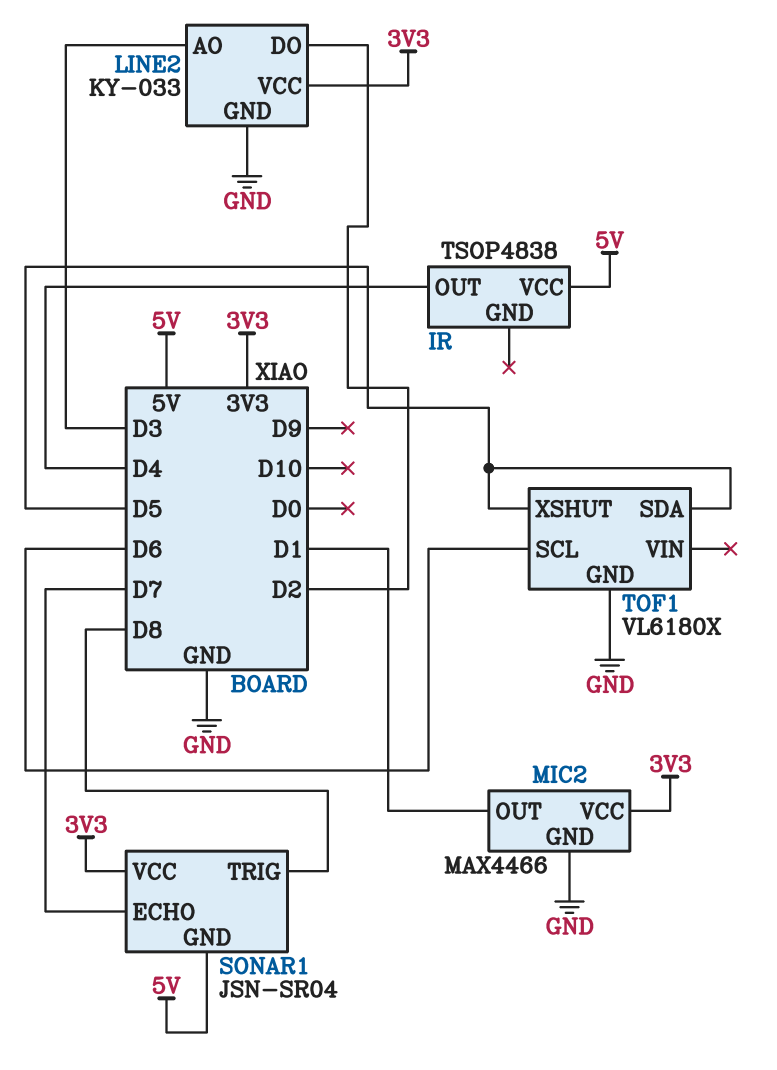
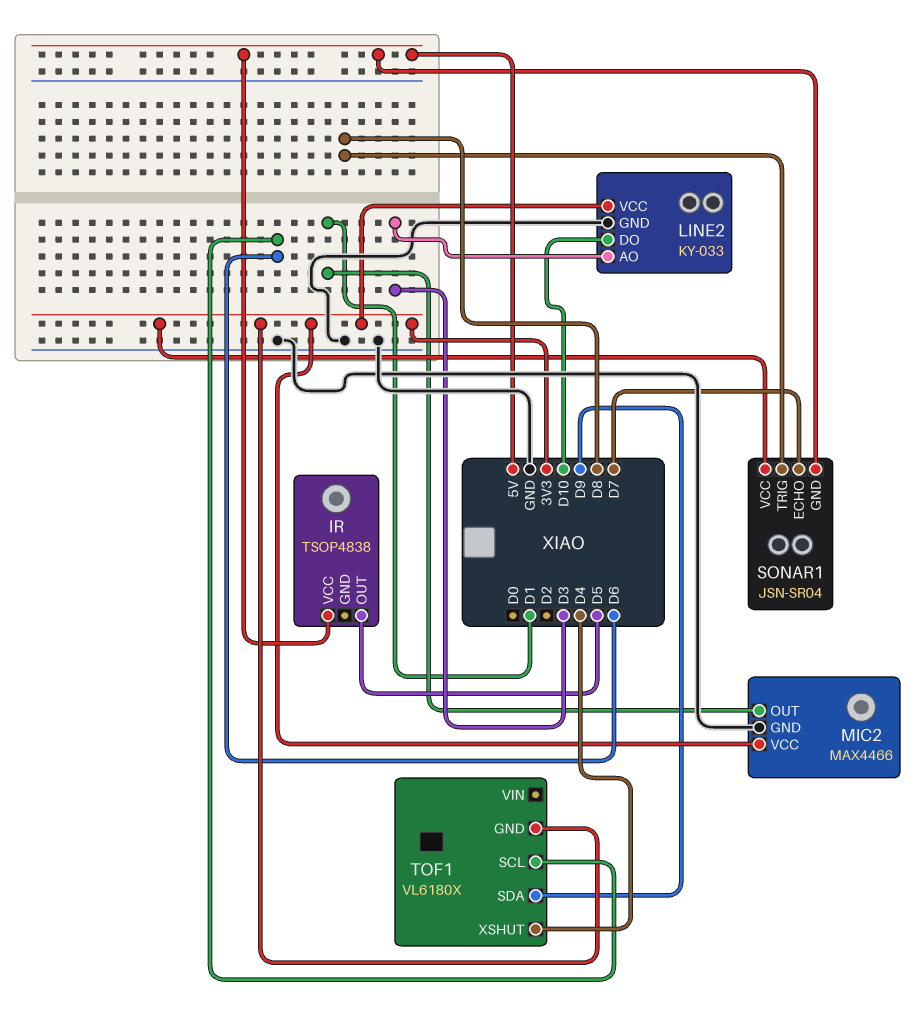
IR pin OUT: D4 -> D5
LINE2 pin DO: D2 -> D10
TOF1 pin GND: GND -> 3V3
TOF1 pin SDA: D5 -> D9
TOF1 pin XSHUT: D5 -> D4

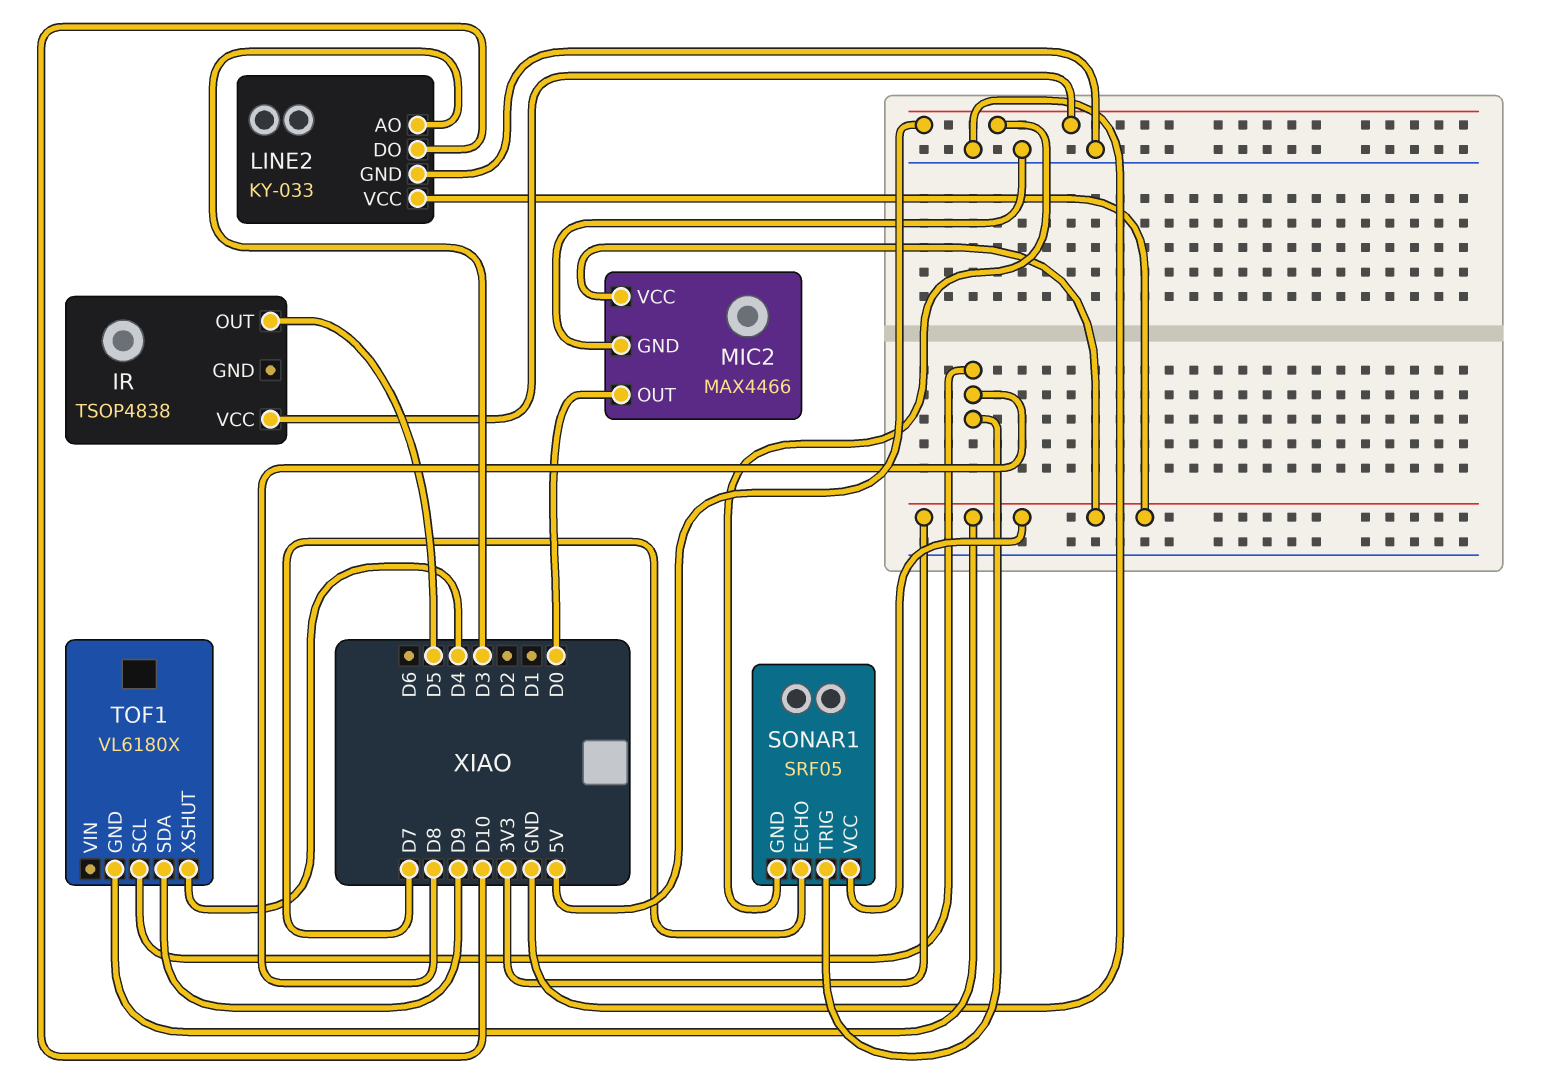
MIC2 pin OUT: D1 -> D0
SONAR1: JSN-SR04 -> SRF05
TOF1 pin SCL: D6 -> D8

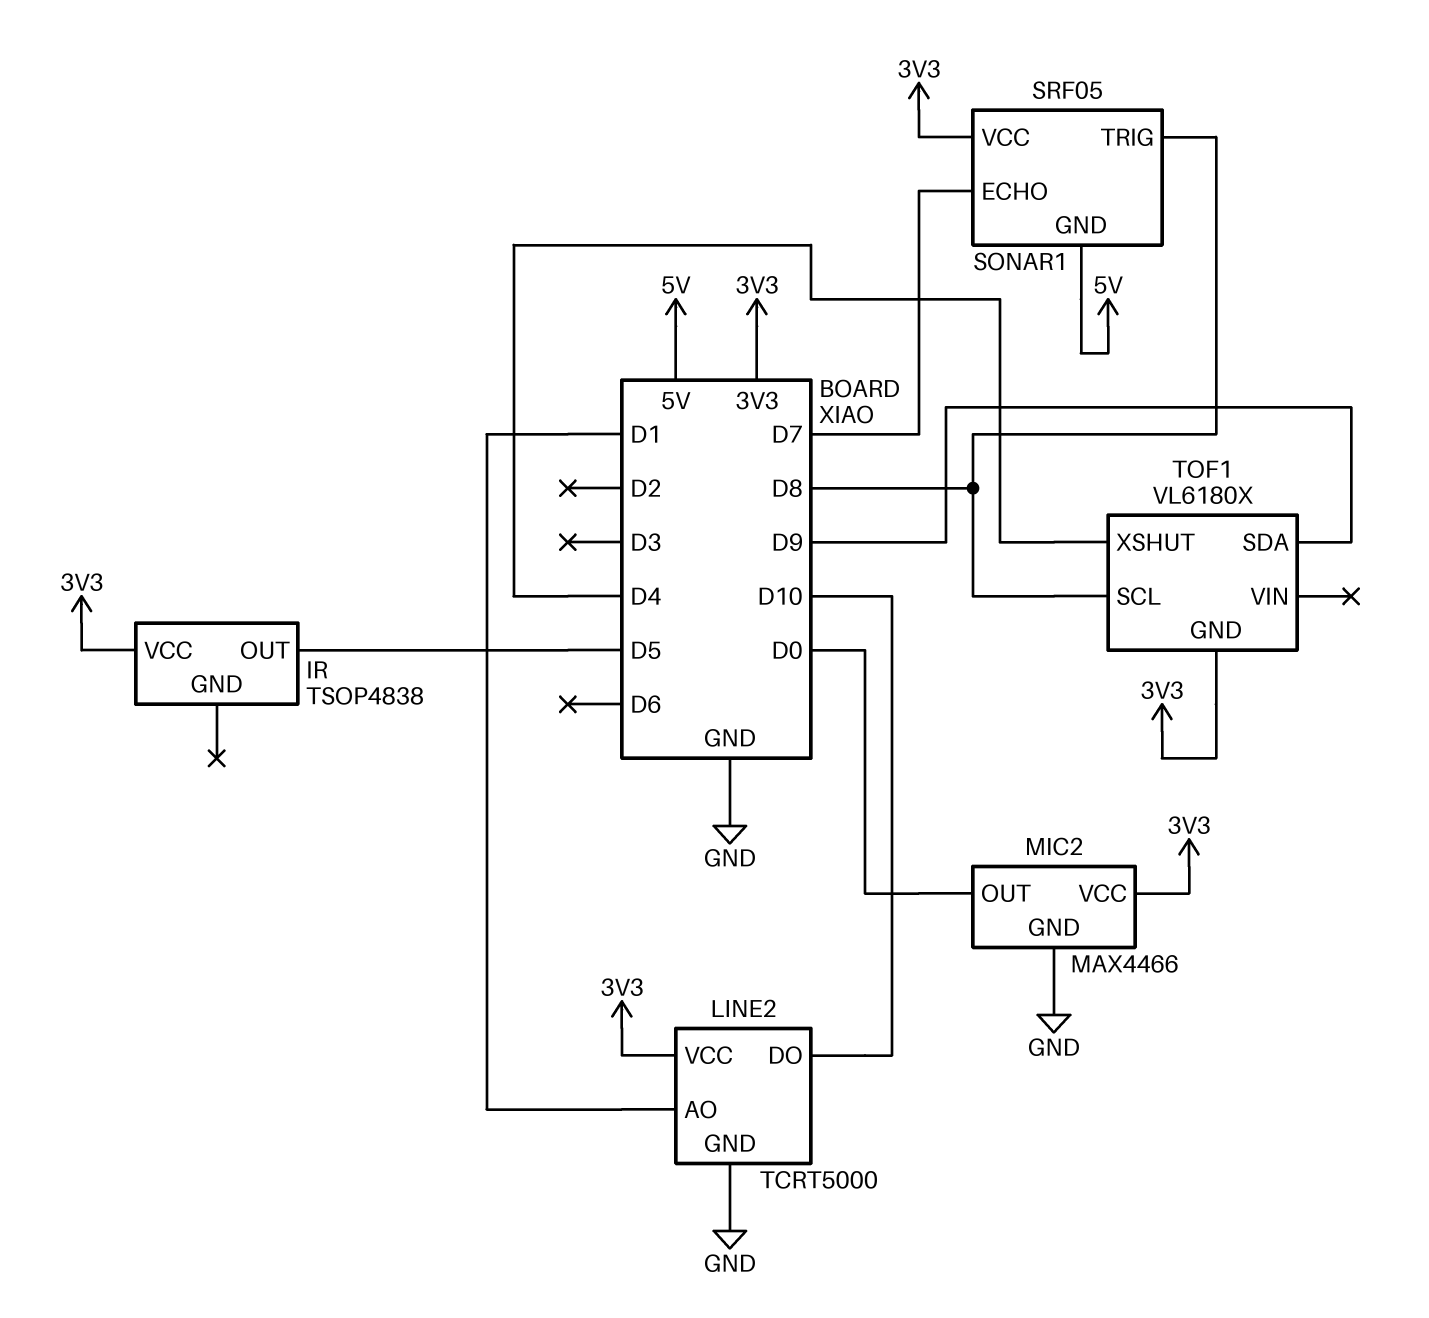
IR pin VCC: 5V -> 3V3
LINE2: KY-033 -> TCRT5000
LINE2 pin AO: D3 -> D1

